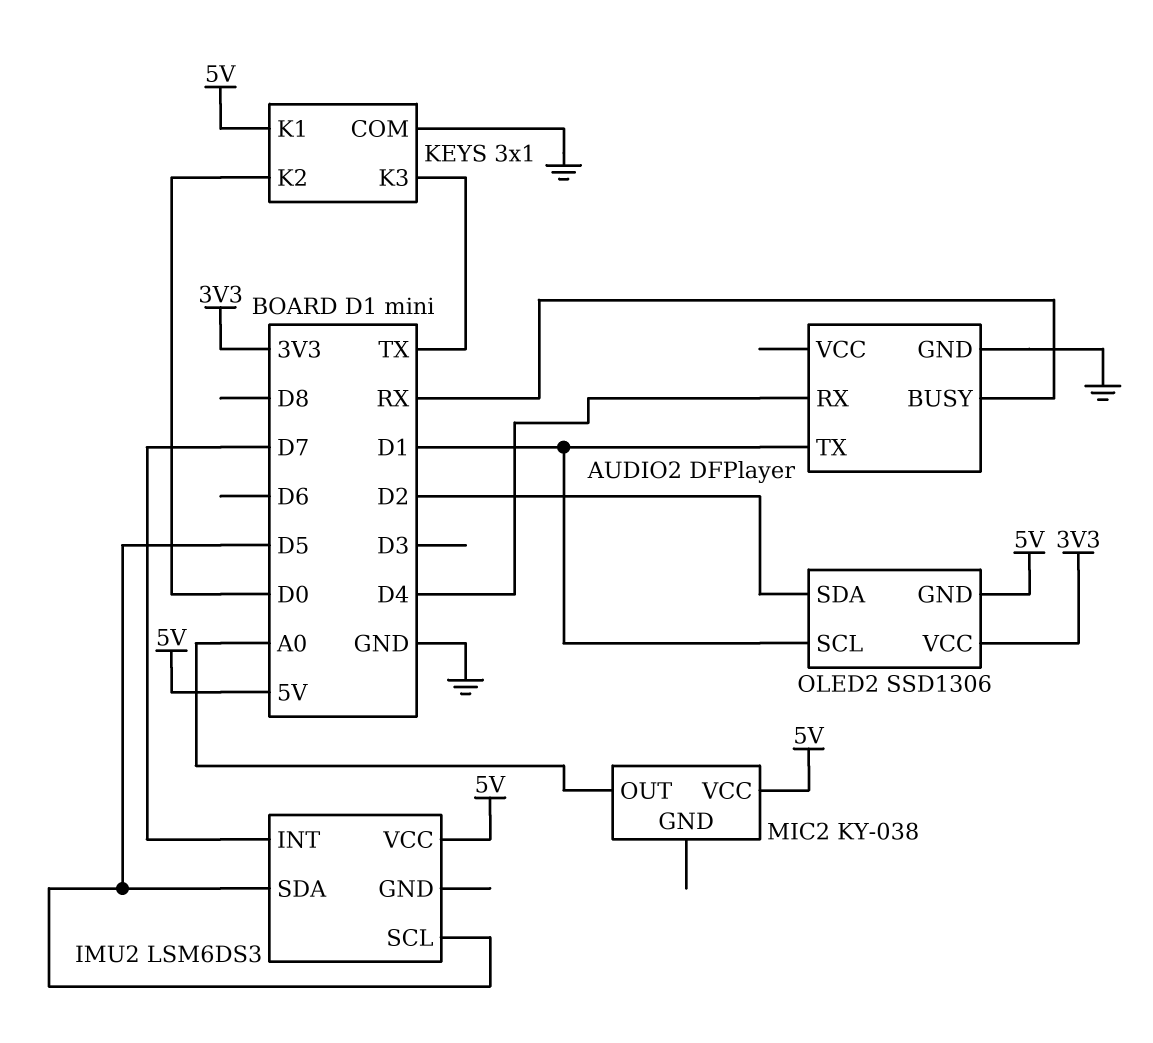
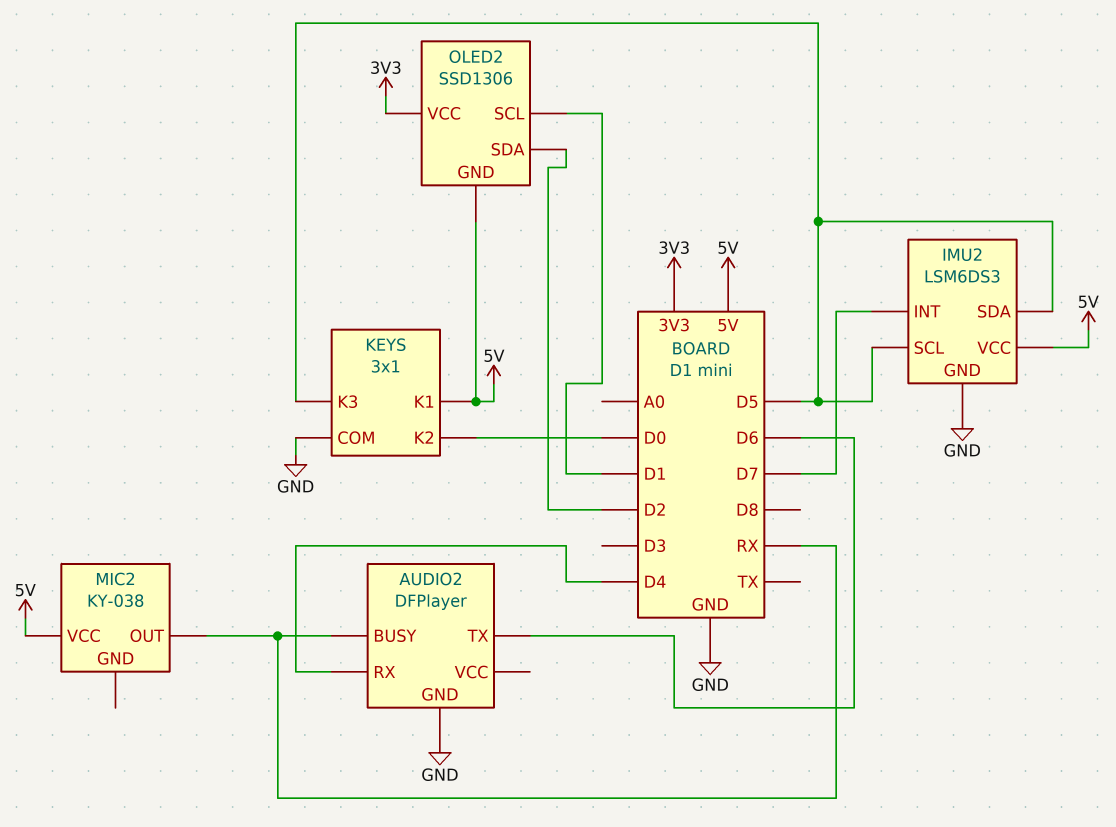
AUDIO2 pin TX: D1 -> D6
IMU2 pin GND: none -> GND
KEYS pin K3: TX -> D5
MIC2 pin OUT: A0 -> RX

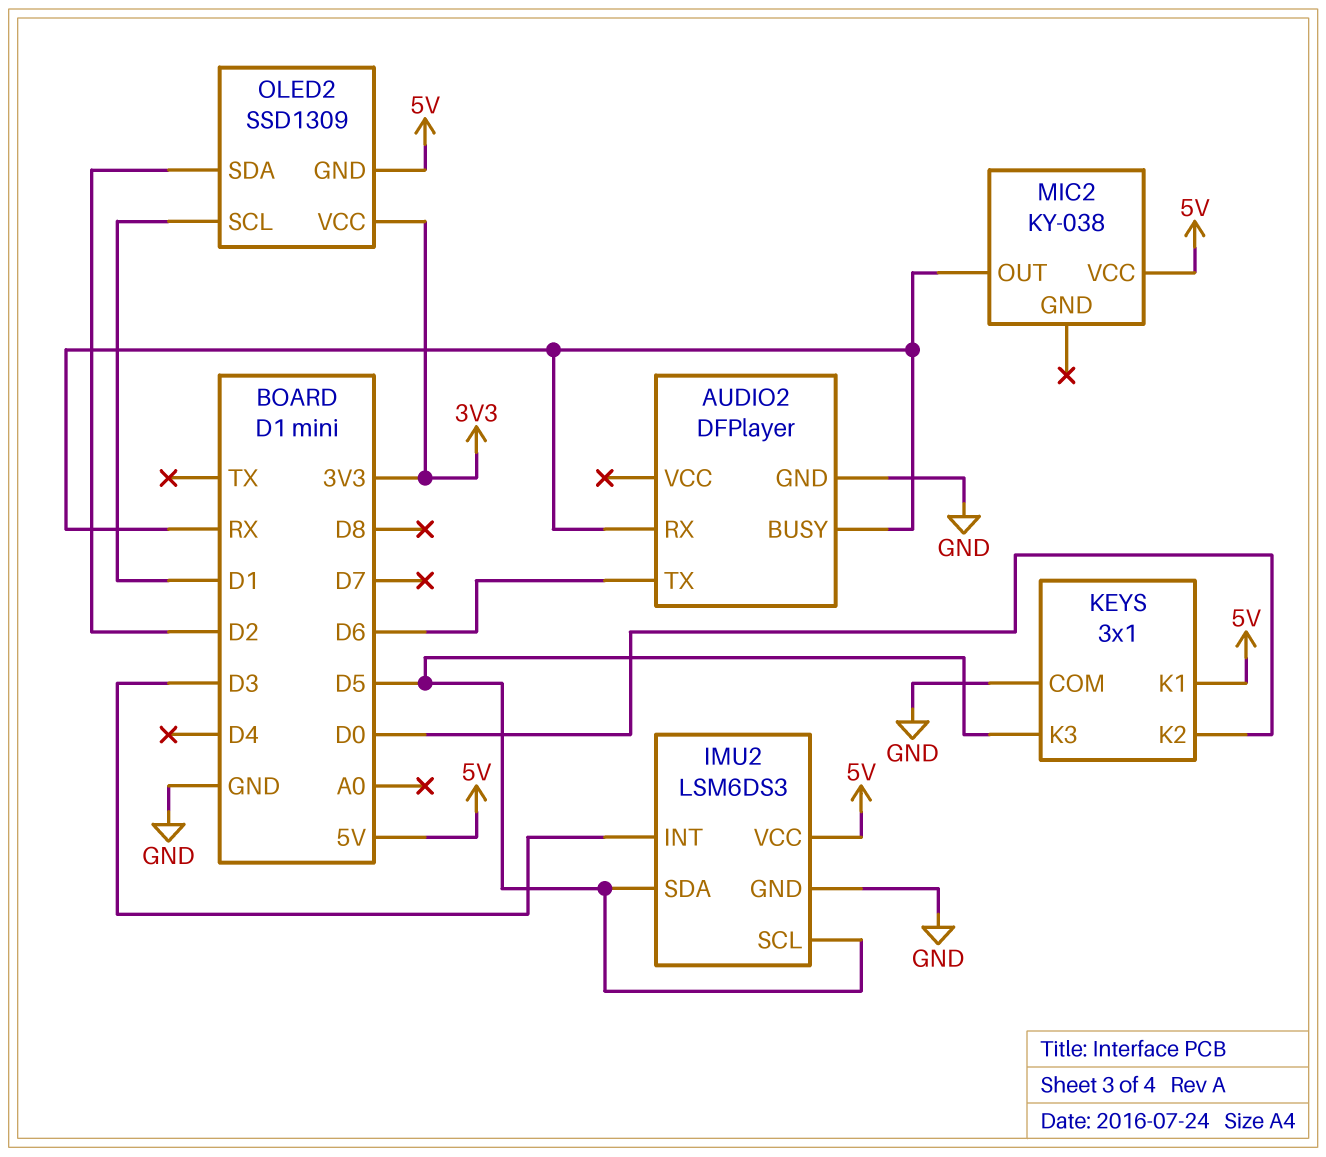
AUDIO2 pin RX: D4 -> RX
IMU2 pin INT: D7 -> D3
OLED2: SSD1306 -> SSD1309

